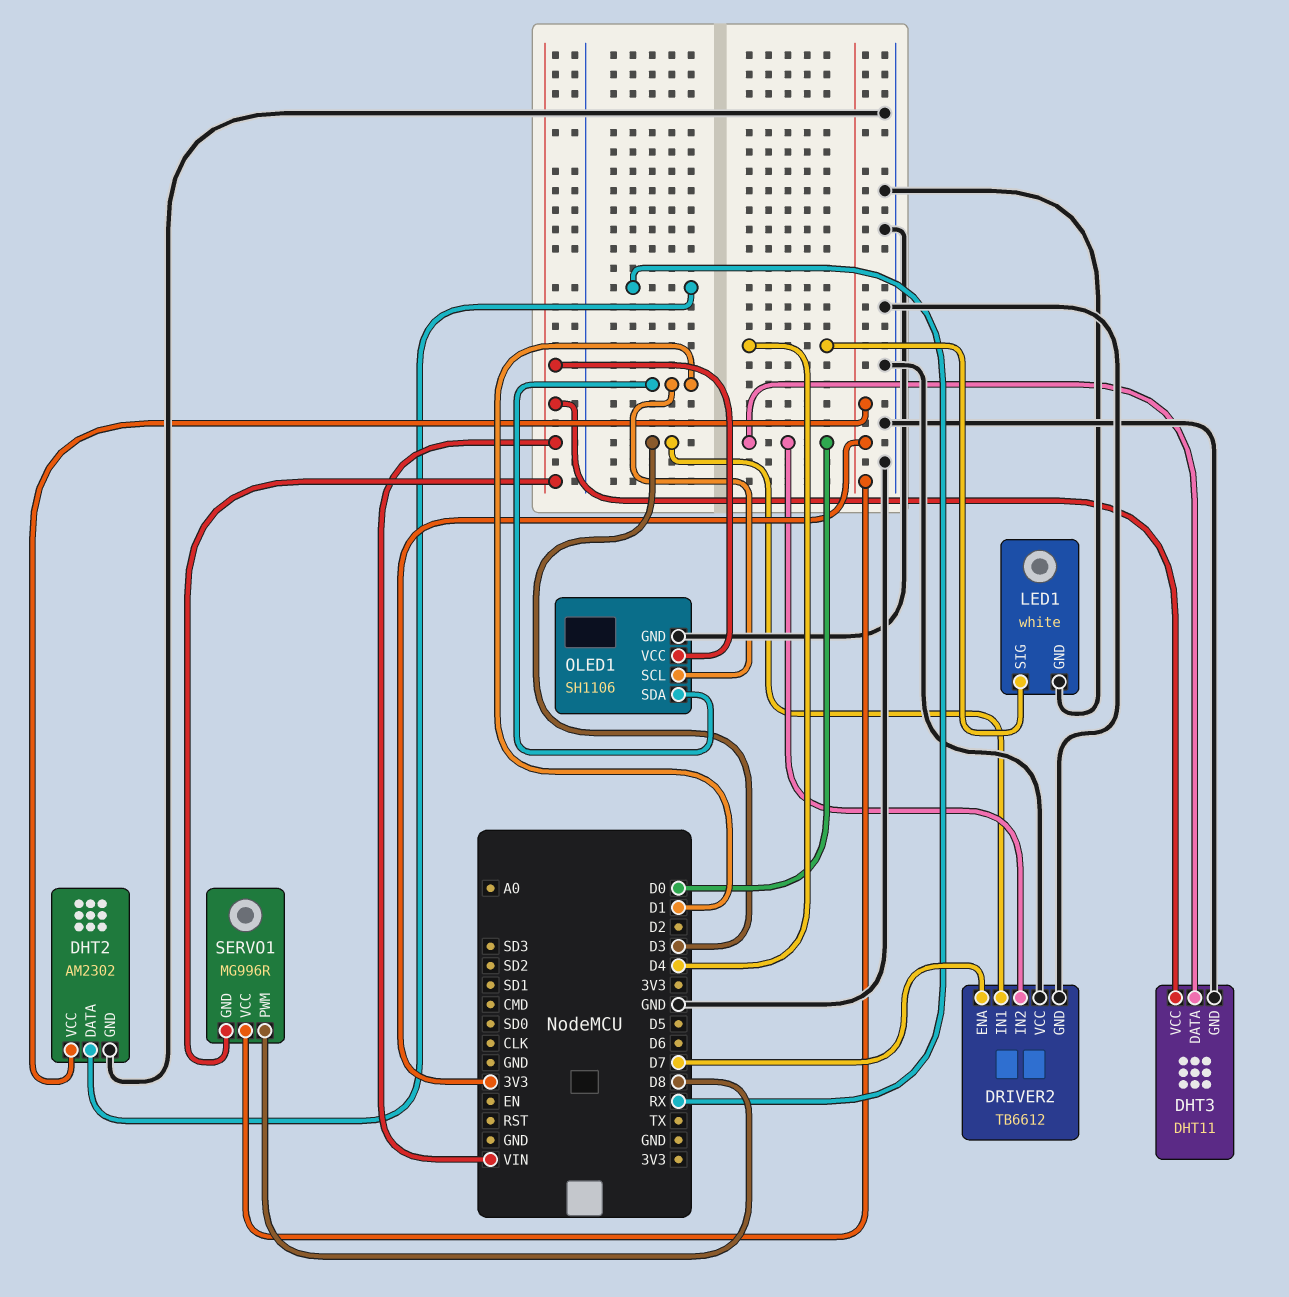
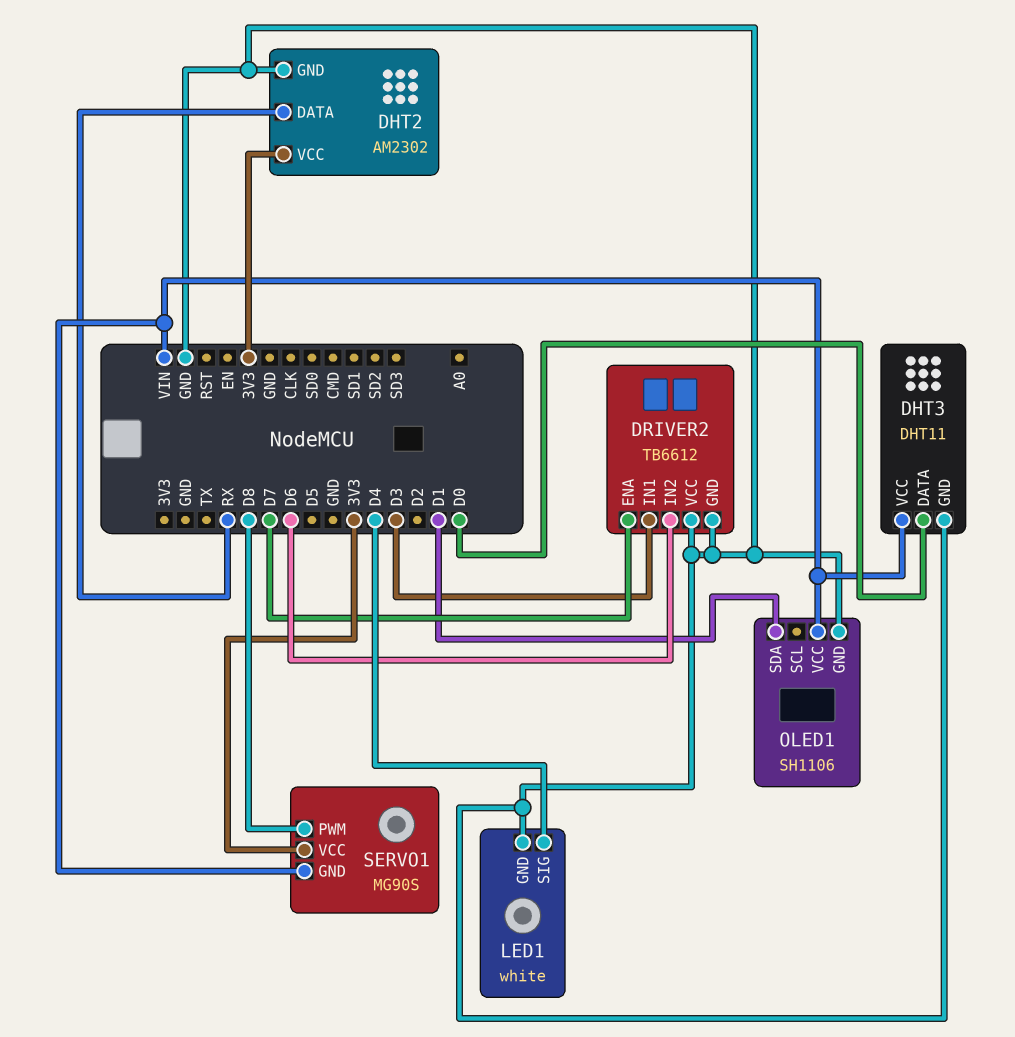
DRIVER2 pin IN2: D0 -> D6
OLED1 pin SCL: D1 -> none
SERVO1: MG996R -> MG90S

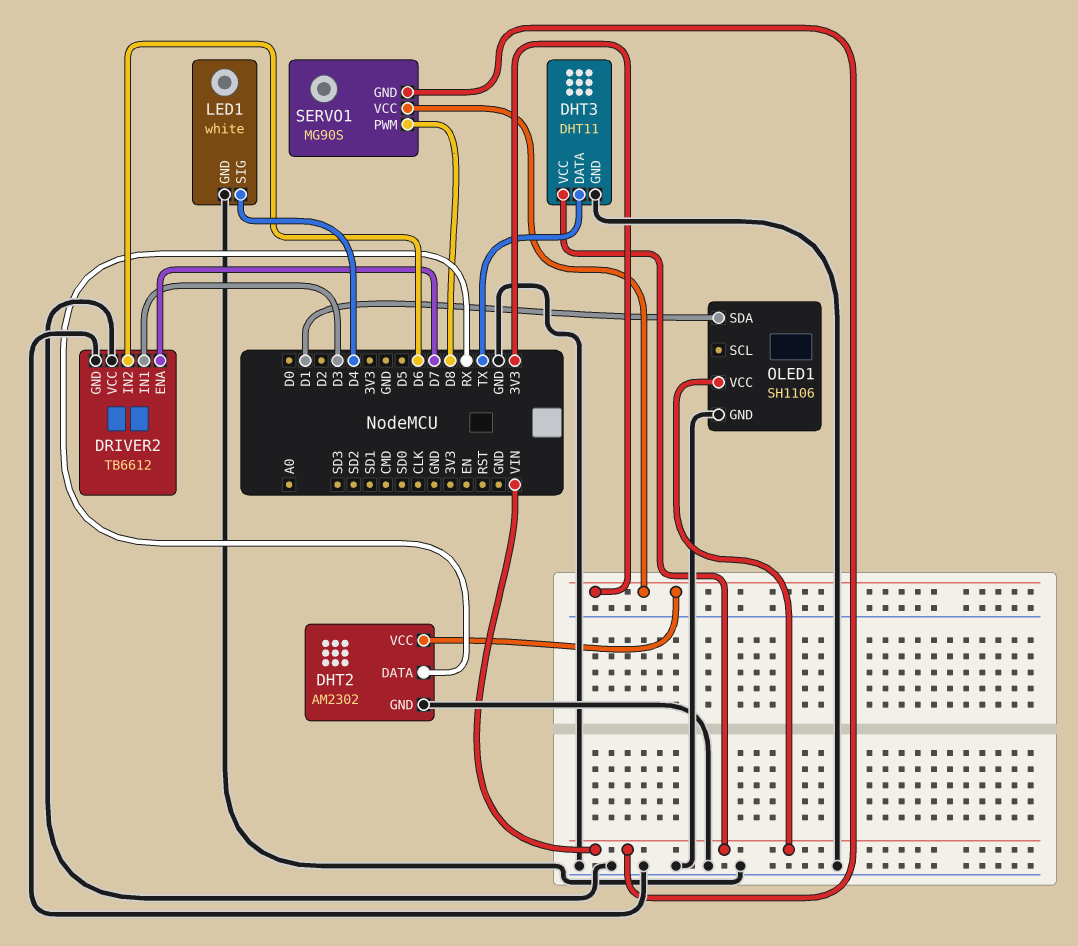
DHT3 pin DATA: D0 -> TX

